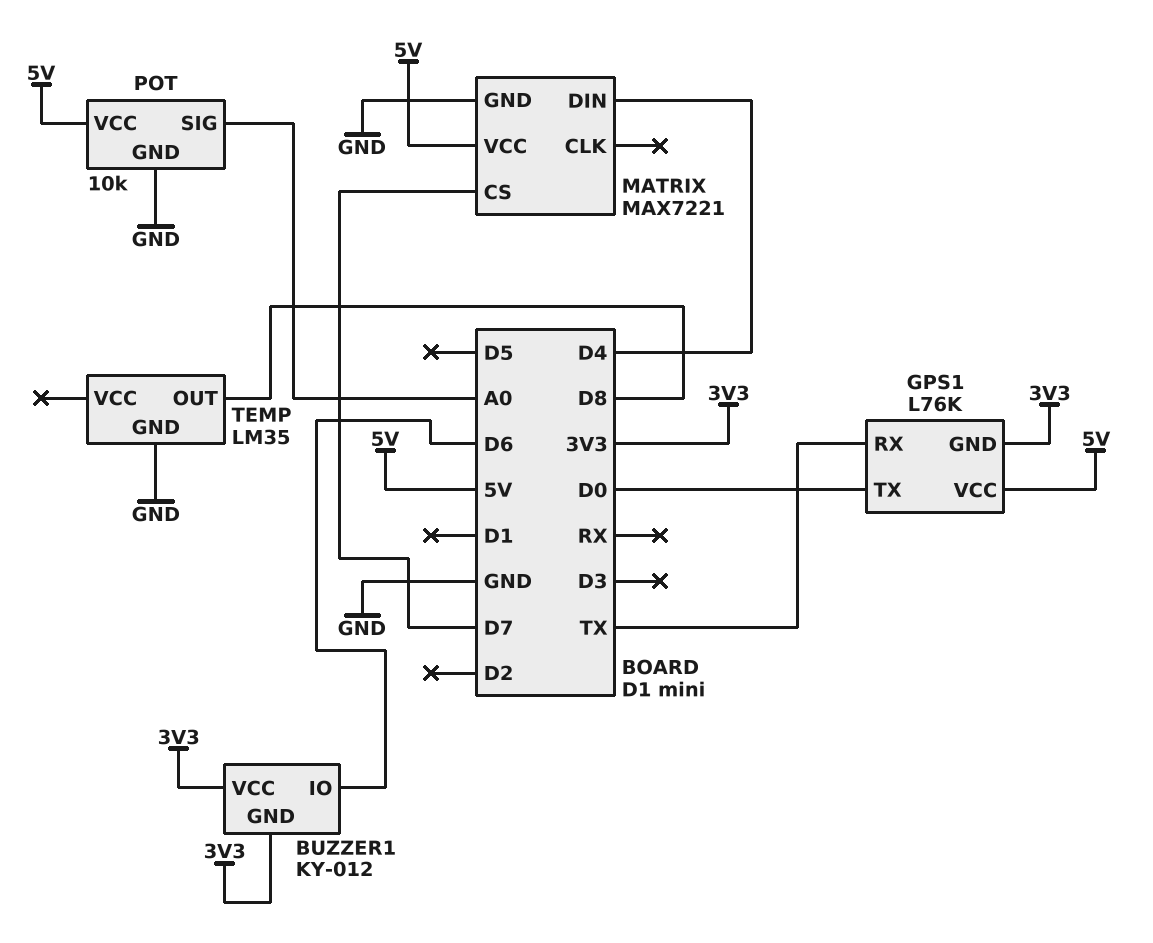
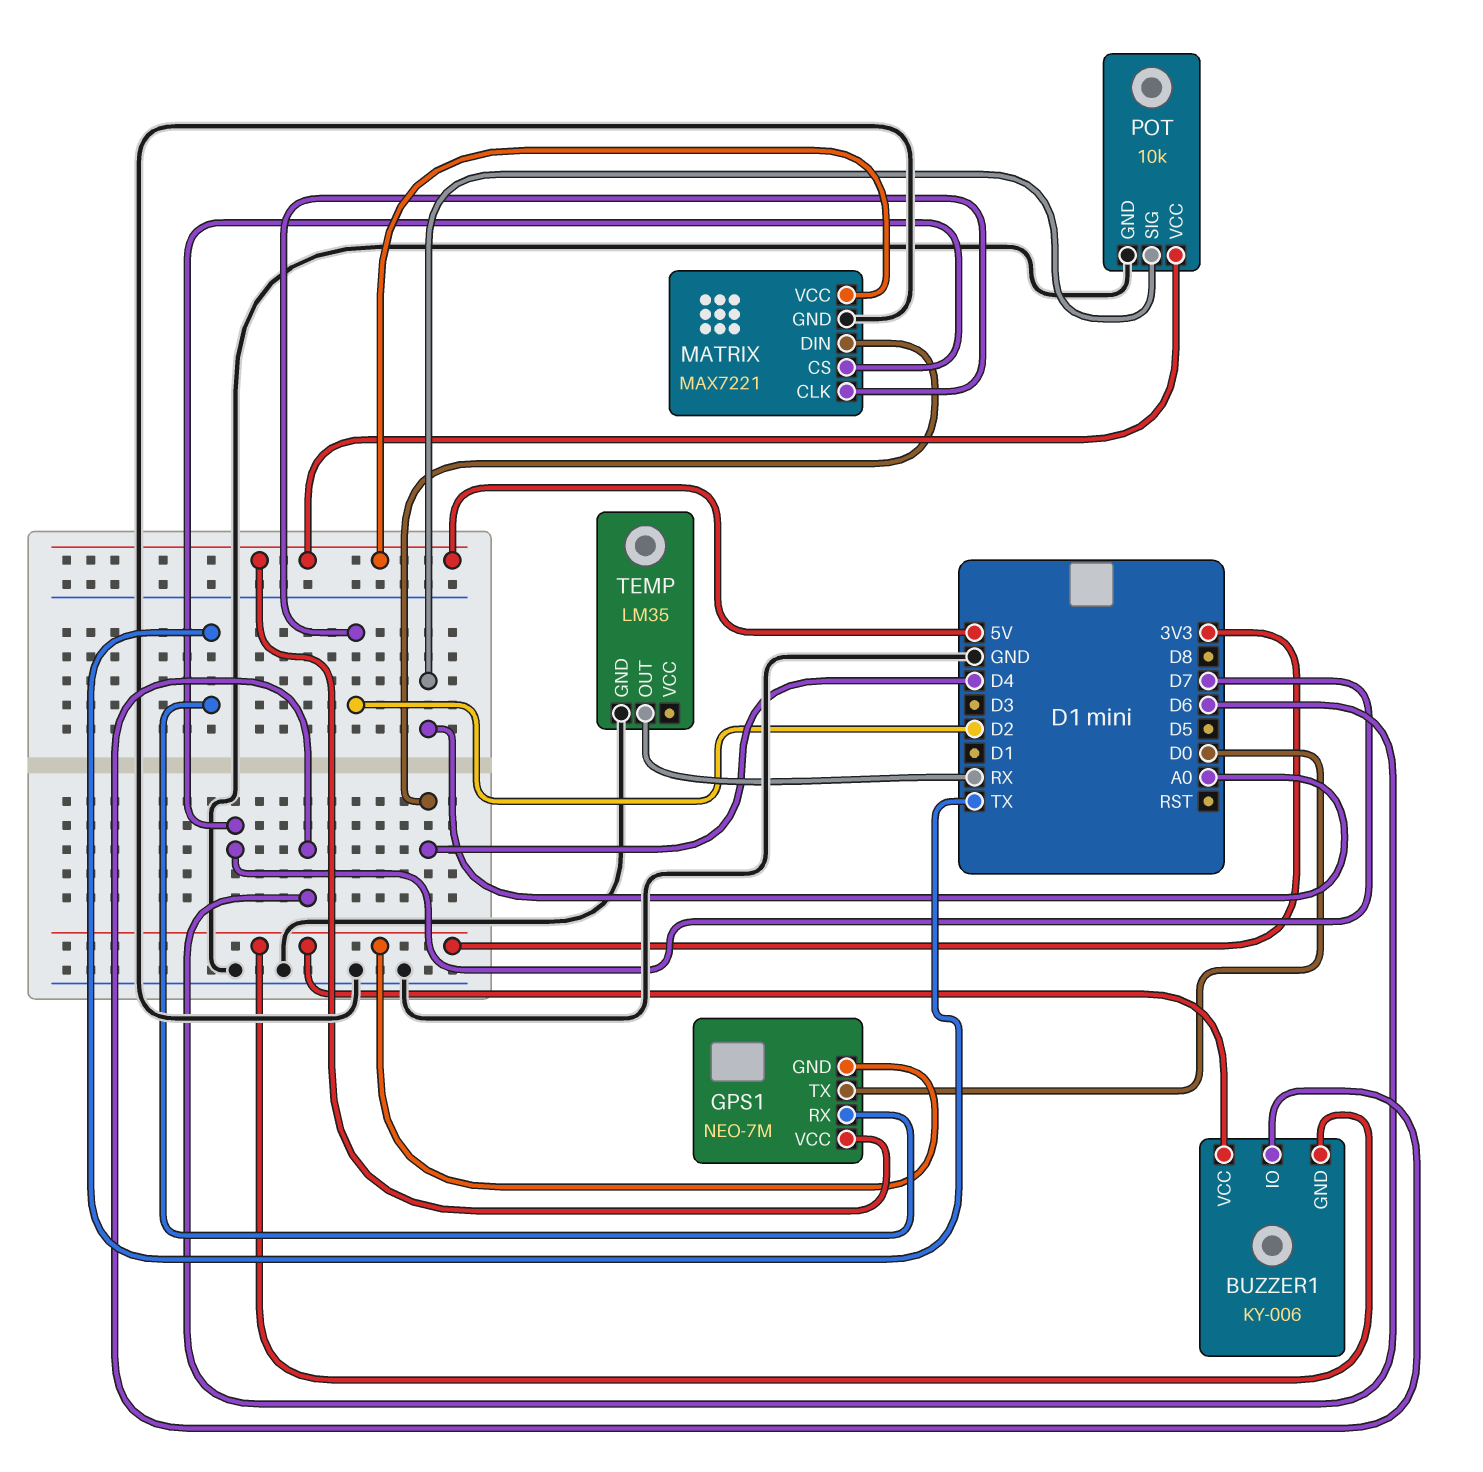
BUZZER1: KY-012 -> KY-006
GPS1: L76K -> NEO-7M
MATRIX pin CLK: none -> D2
TEMP pin OUT: D8 -> RX

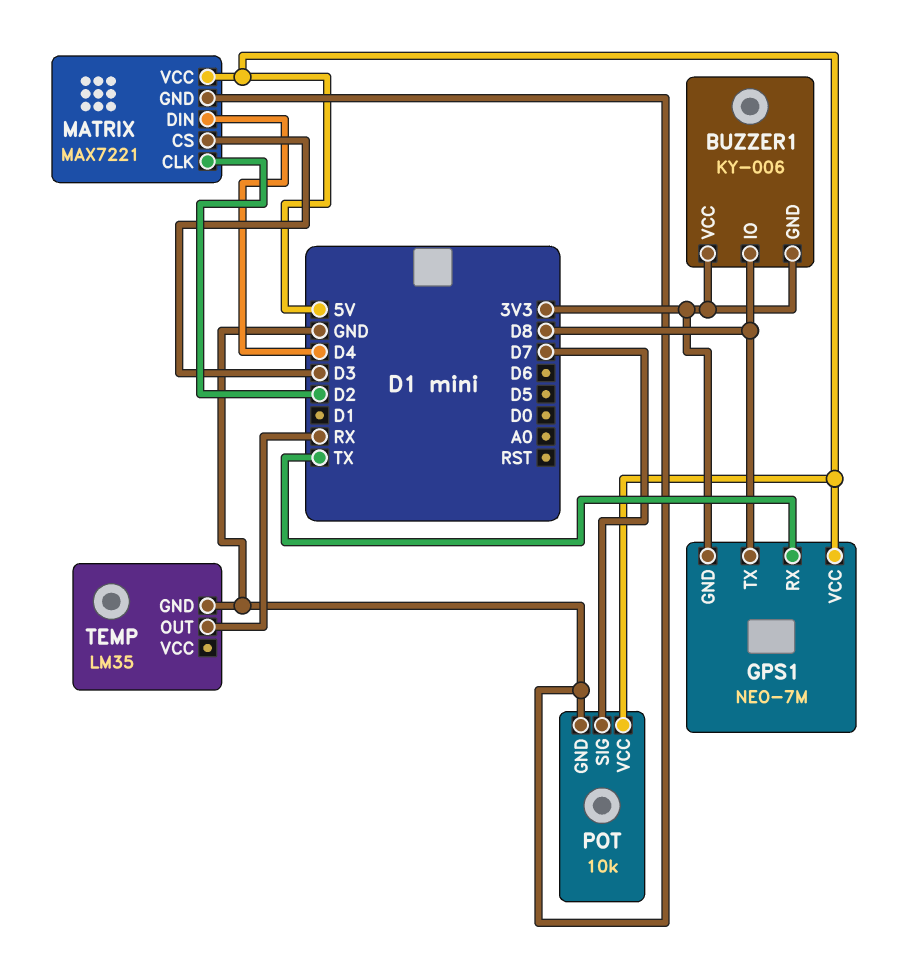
BUZZER1 pin IO: D6 -> D8
GPS1 pin TX: D0 -> D8
MATRIX pin CS: D7 -> D3
POT pin SIG: A0 -> D7

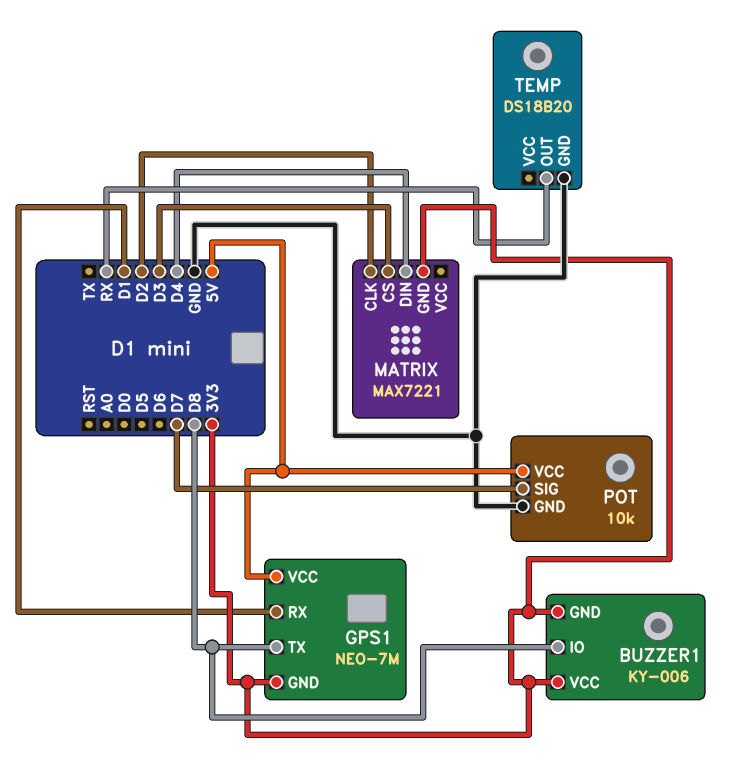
GPS1 pin RX: TX -> D1
MATRIX pin GND: GND -> 3V3
MATRIX pin VCC: 5V -> none
TEMP: LM35 -> DS18B20

